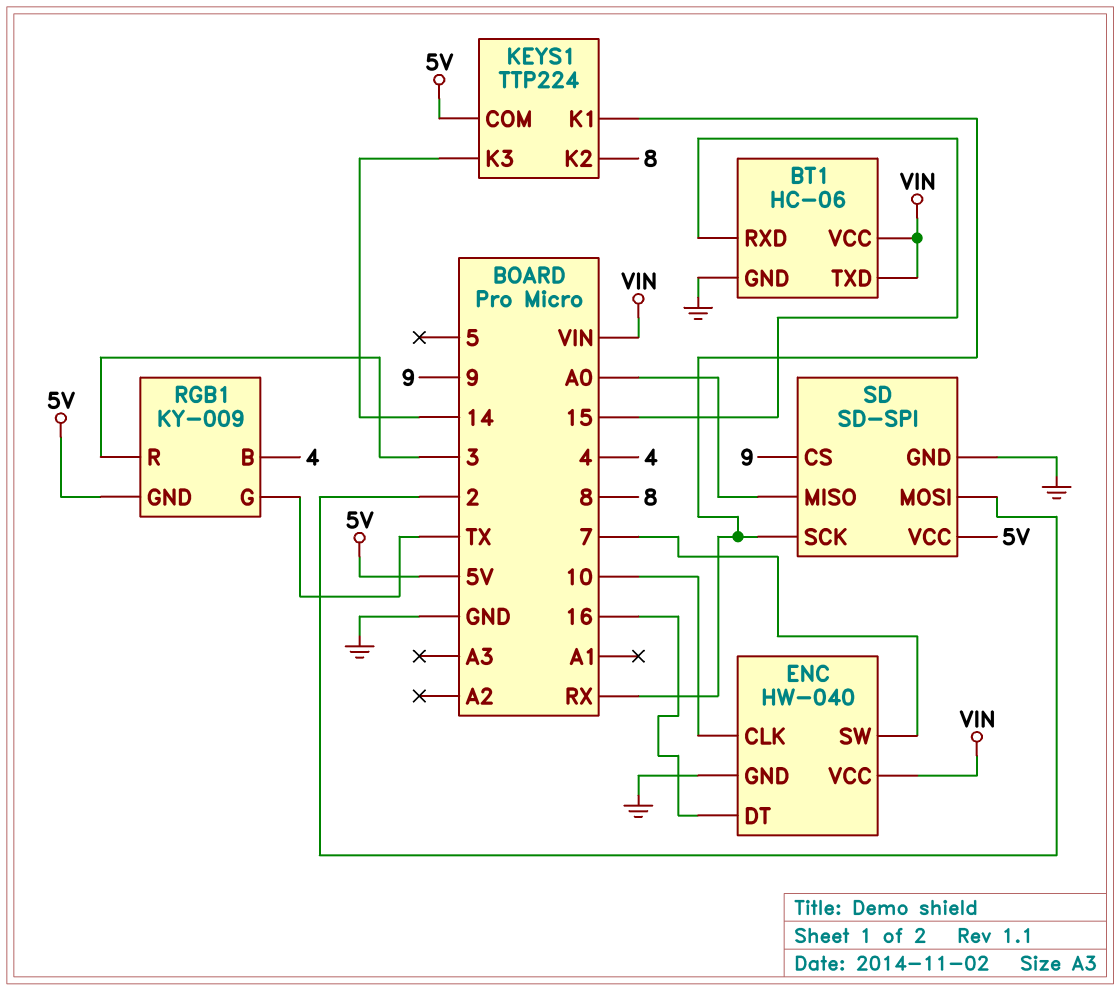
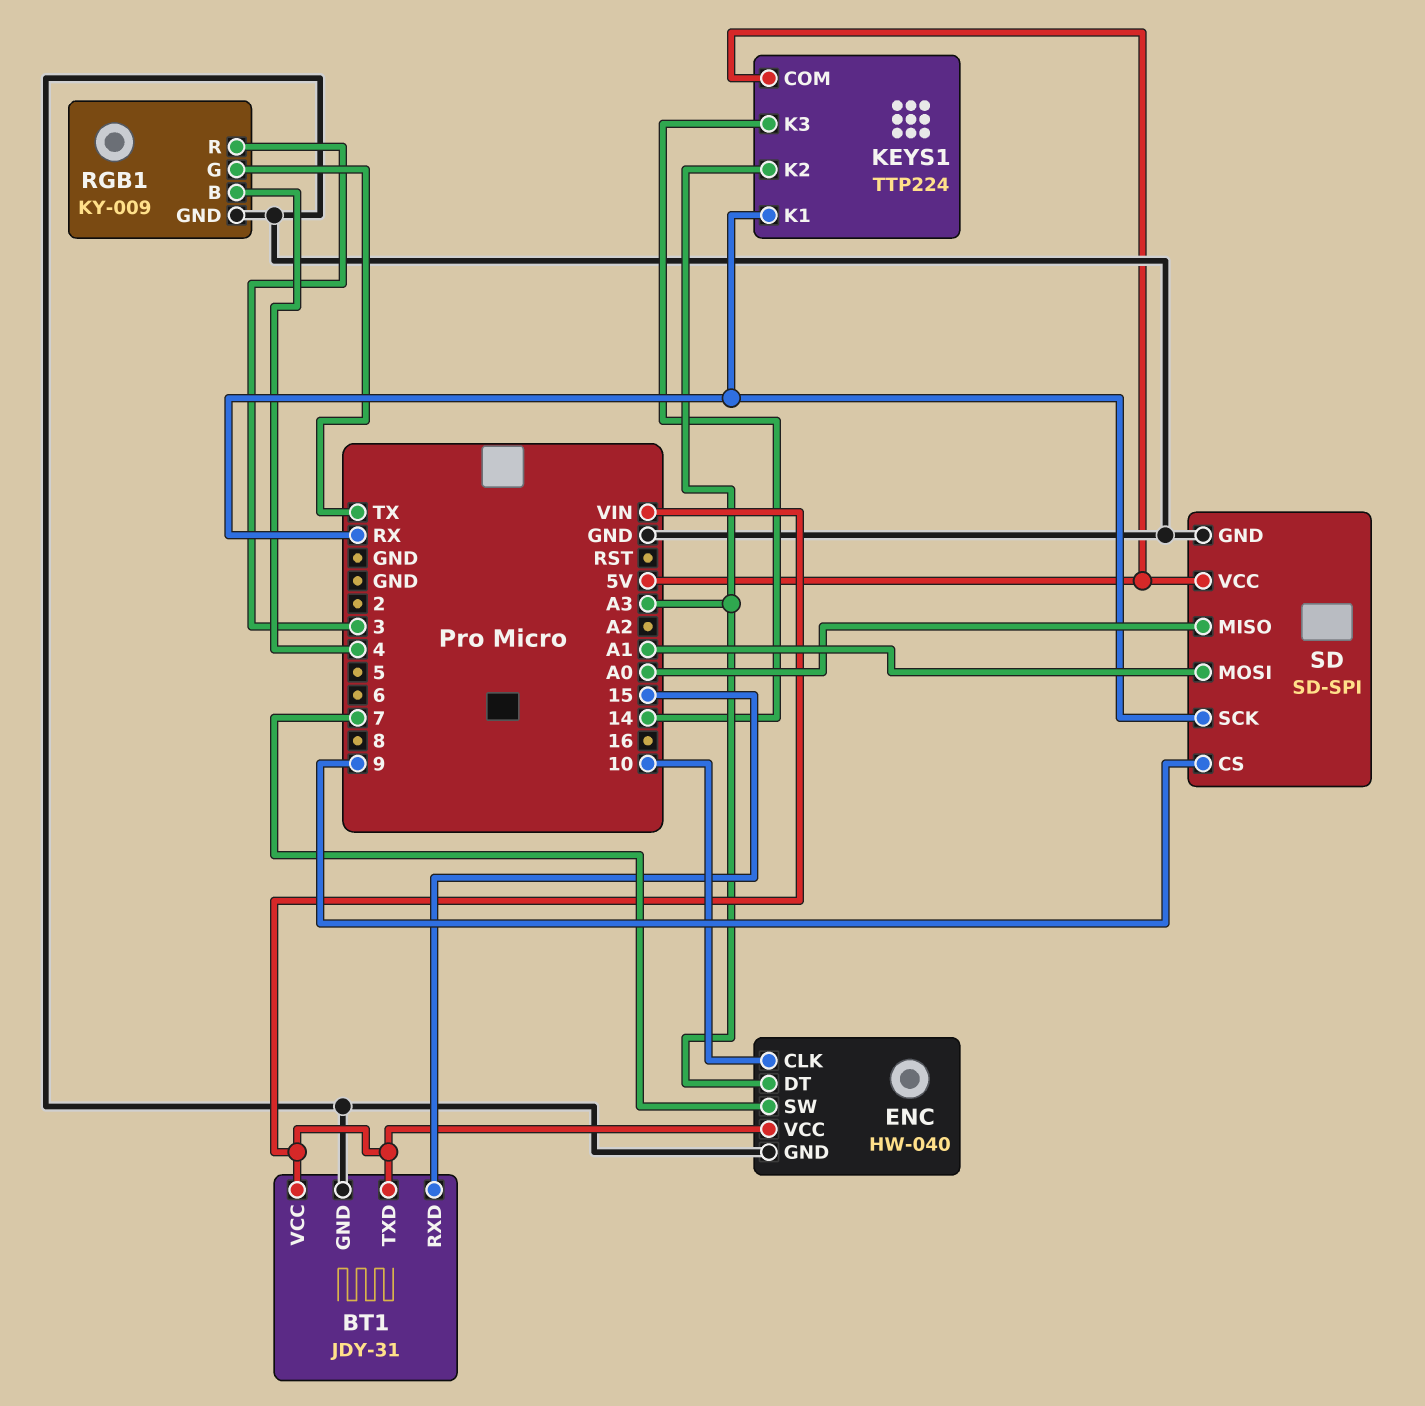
BT1: HC-06 -> JDY-31
ENC pin DT: 16 -> A3
KEYS1 pin K2: 8 -> A3
RGB1 pin GND: 5V -> GND
SD pin MOSI: 2 -> A1

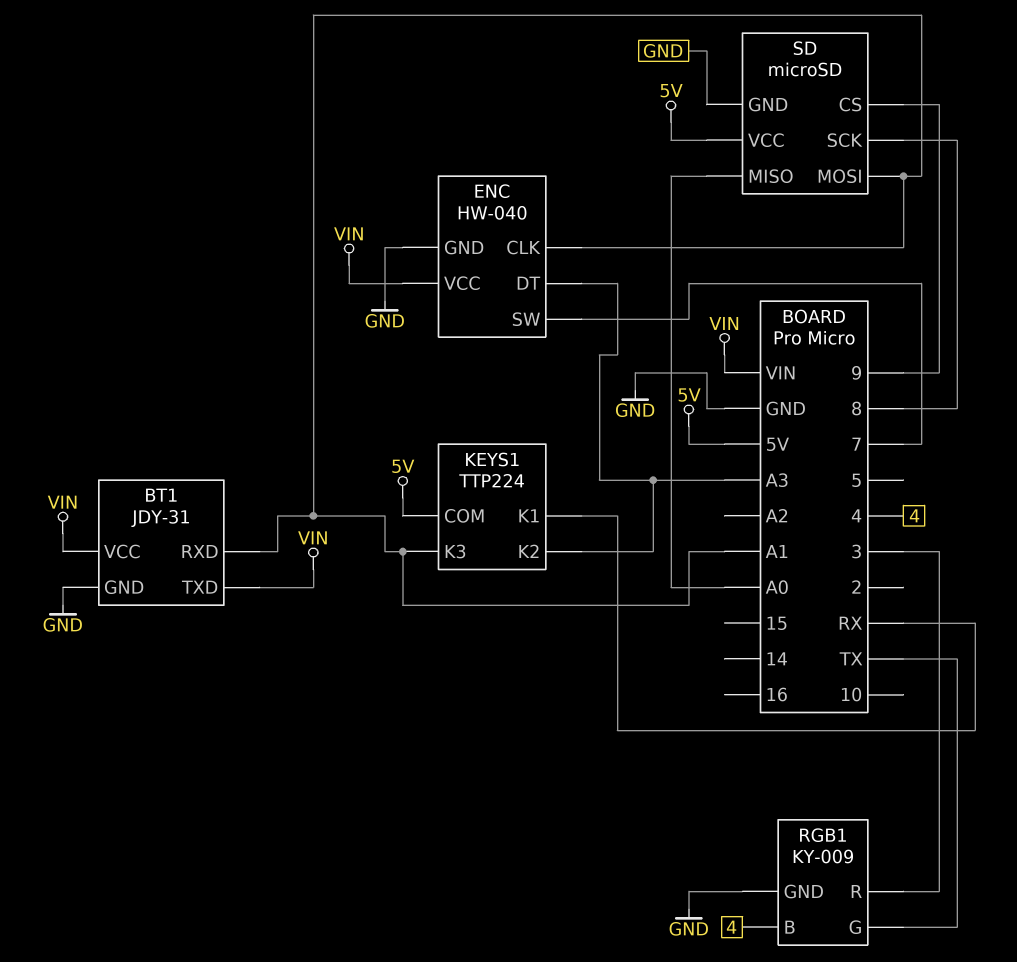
BT1 pin RXD: 15 -> A1
ENC pin CLK: 10 -> A1
KEYS1 pin K3: 14 -> A1
SD: SD-SPI -> microSD
SD pin SCK: RX -> 8

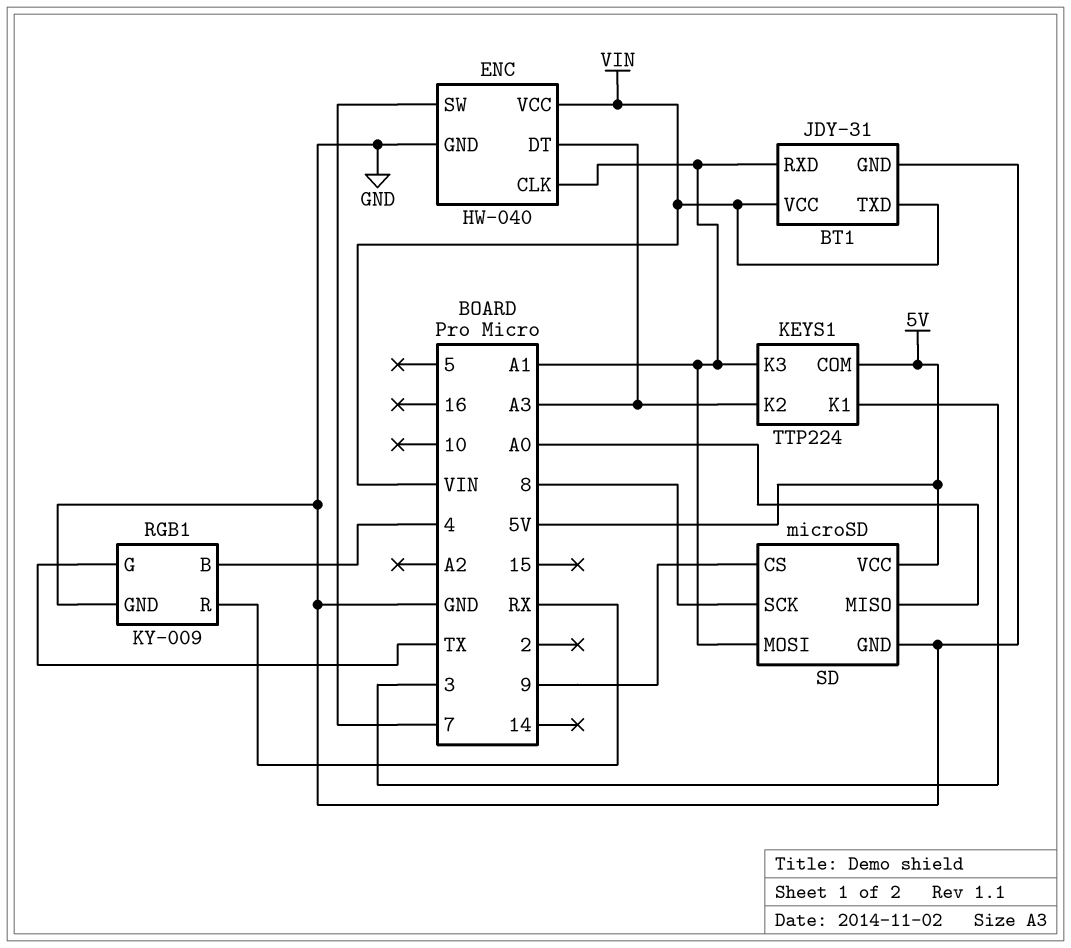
KEYS1 pin K1: RX -> 3
RGB1 pin R: 3 -> RX

